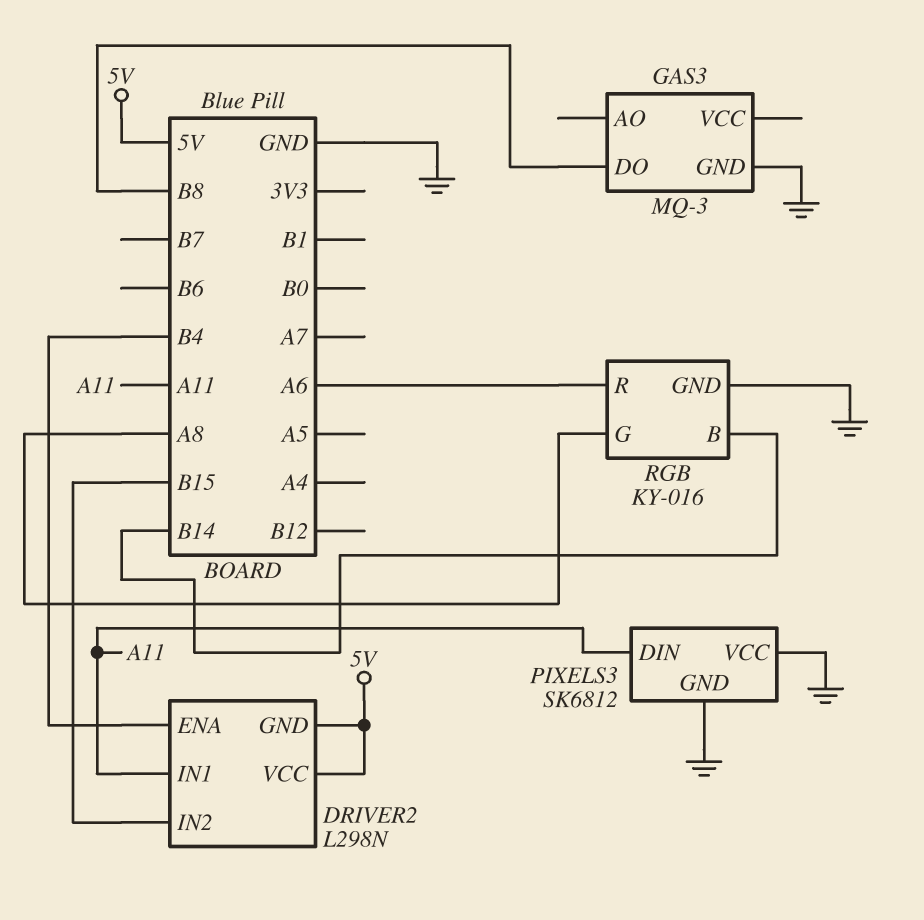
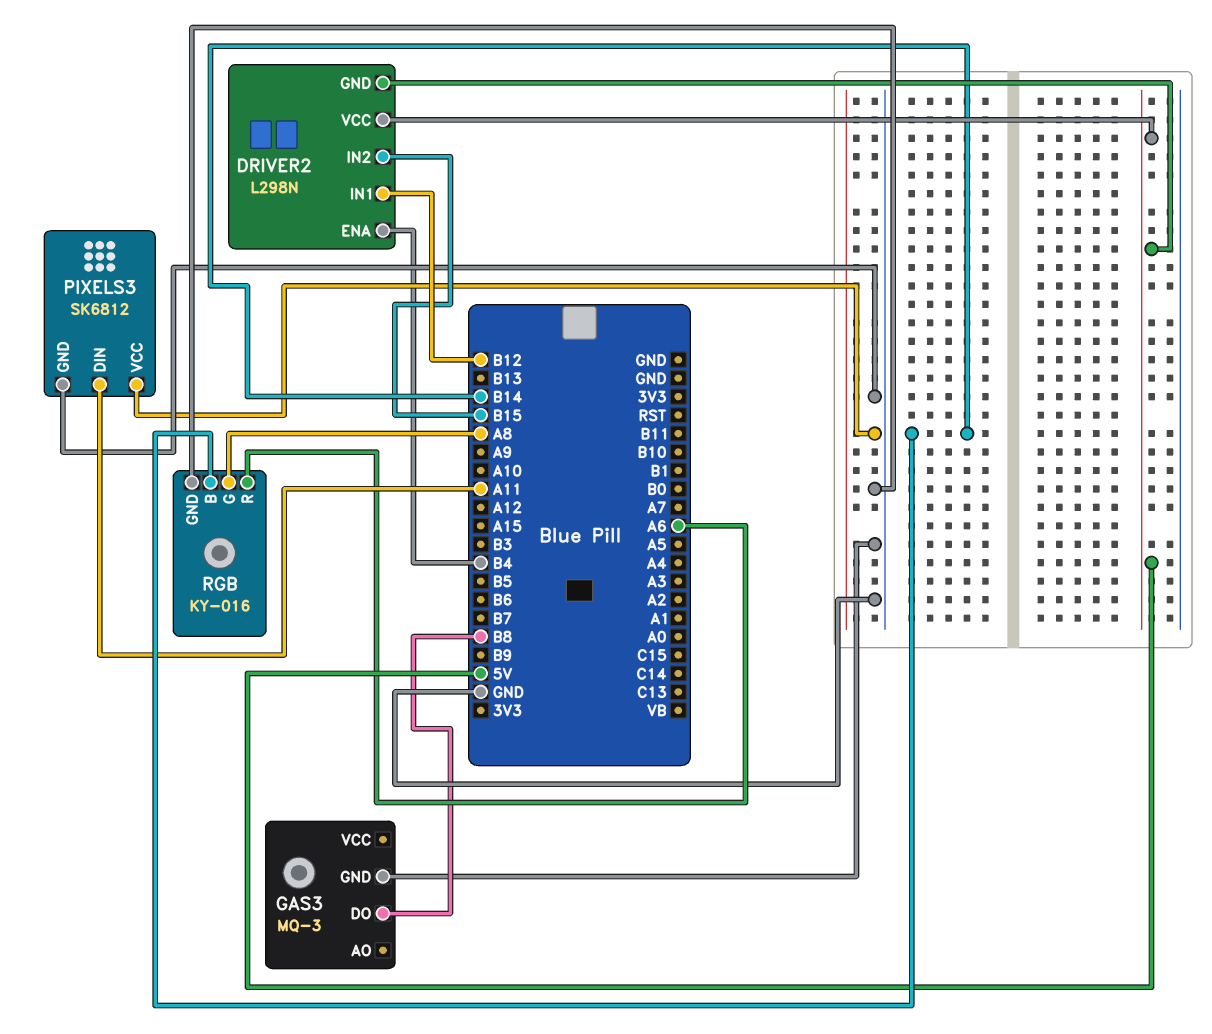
DRIVER2 pin IN1: A11 -> B12

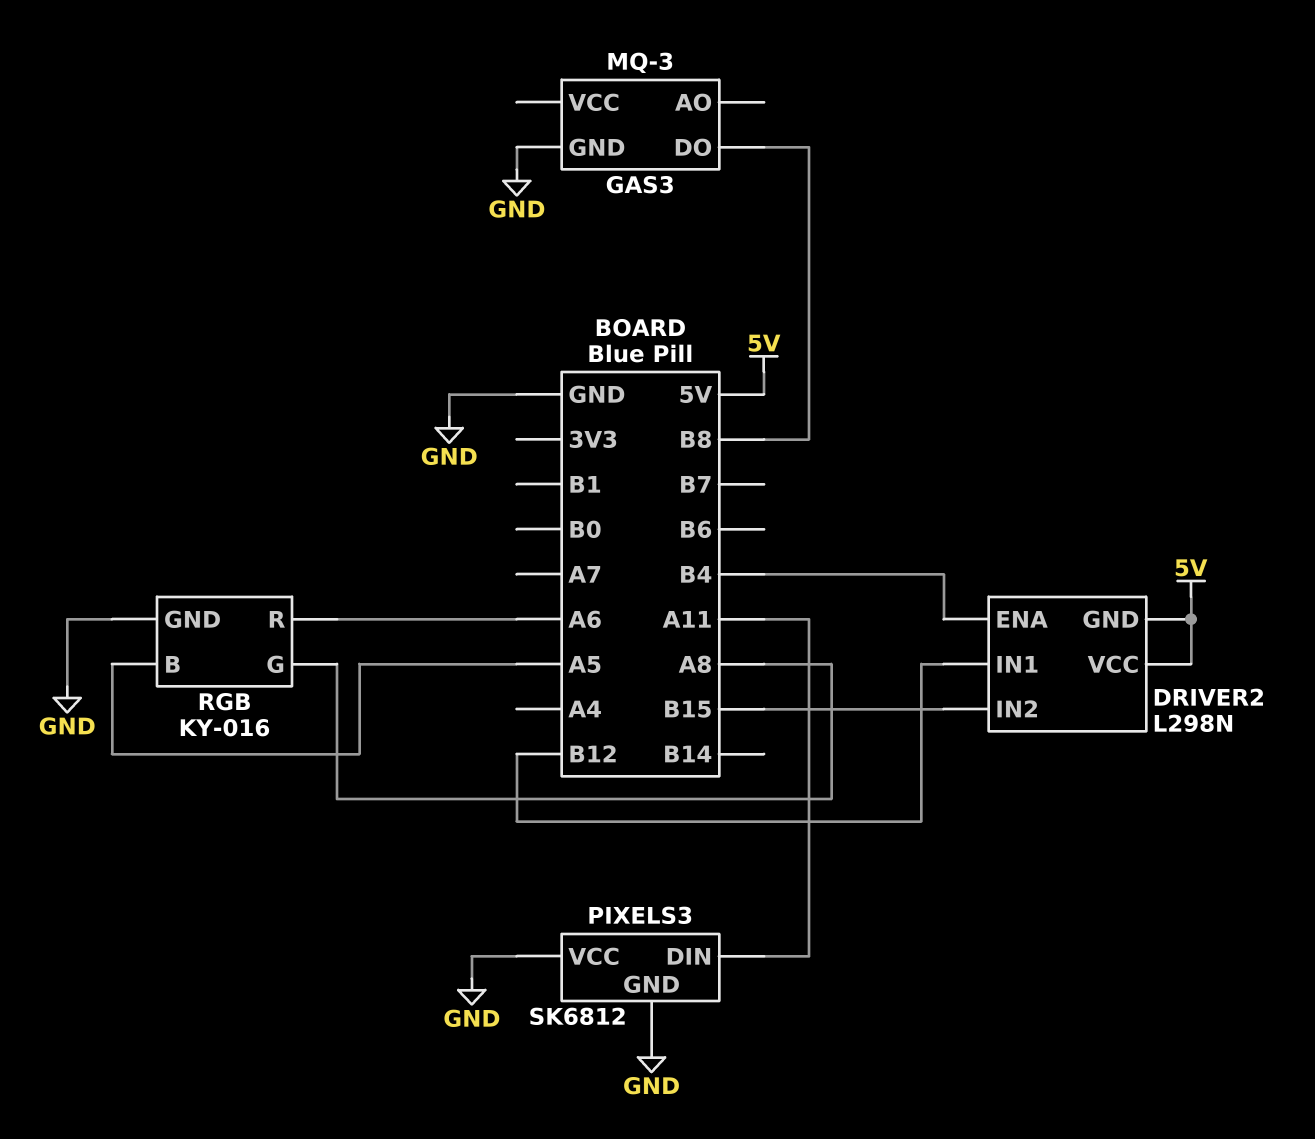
RGB pin B: B14 -> A5

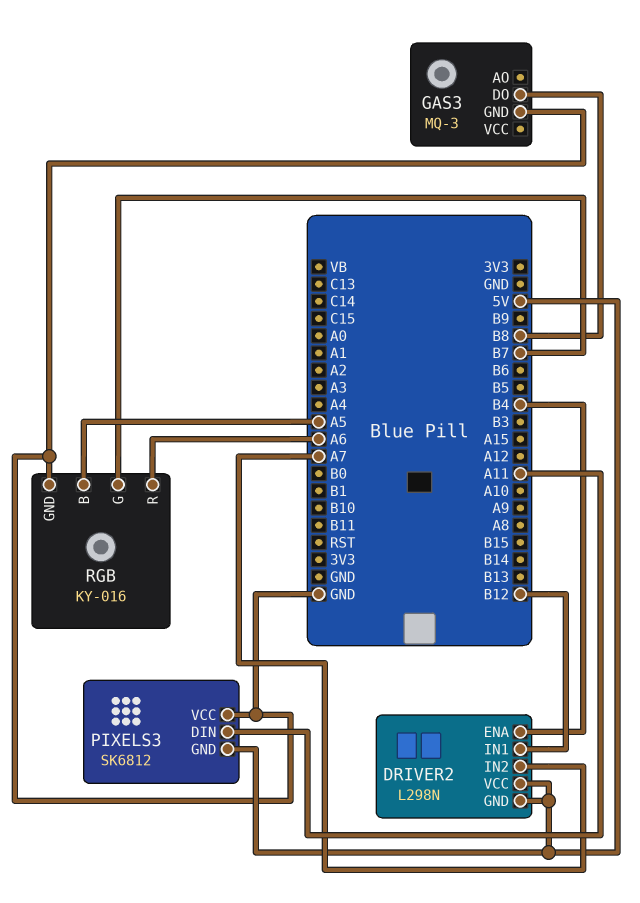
DRIVER2 pin IN2: B15 -> A7
PIXELS3 pin GND: GND -> 5V
RGB pin G: A8 -> B7

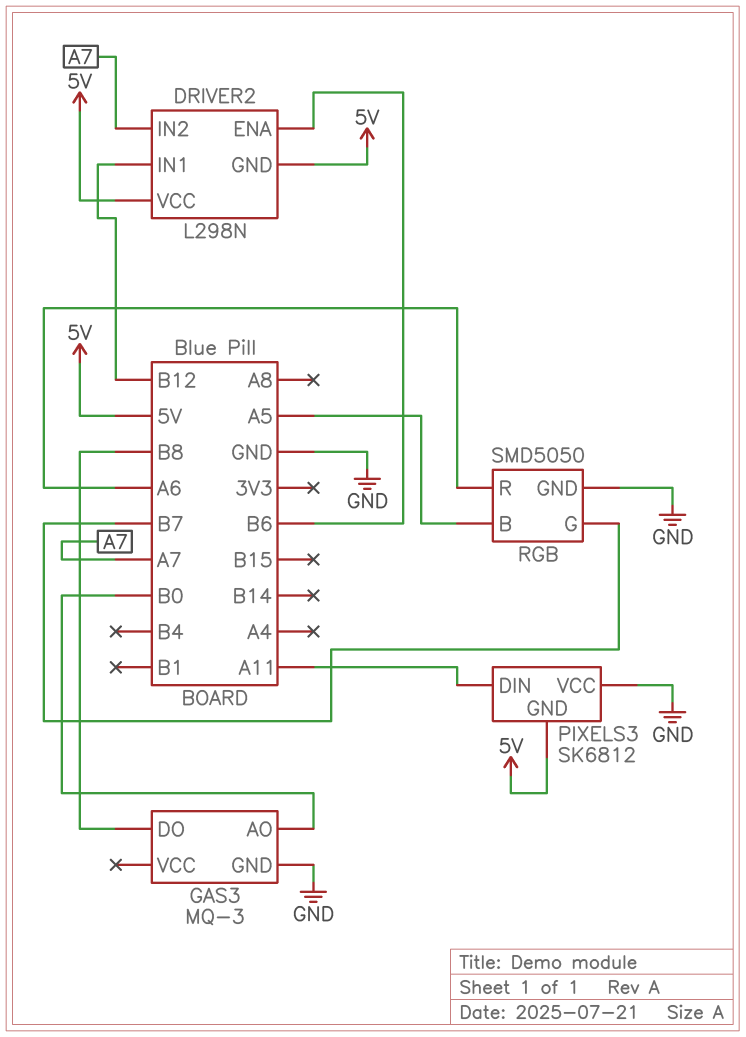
DRIVER2 pin ENA: B4 -> B6
GAS3 pin AO: none -> B0
RGB: KY-016 -> SMD5050

